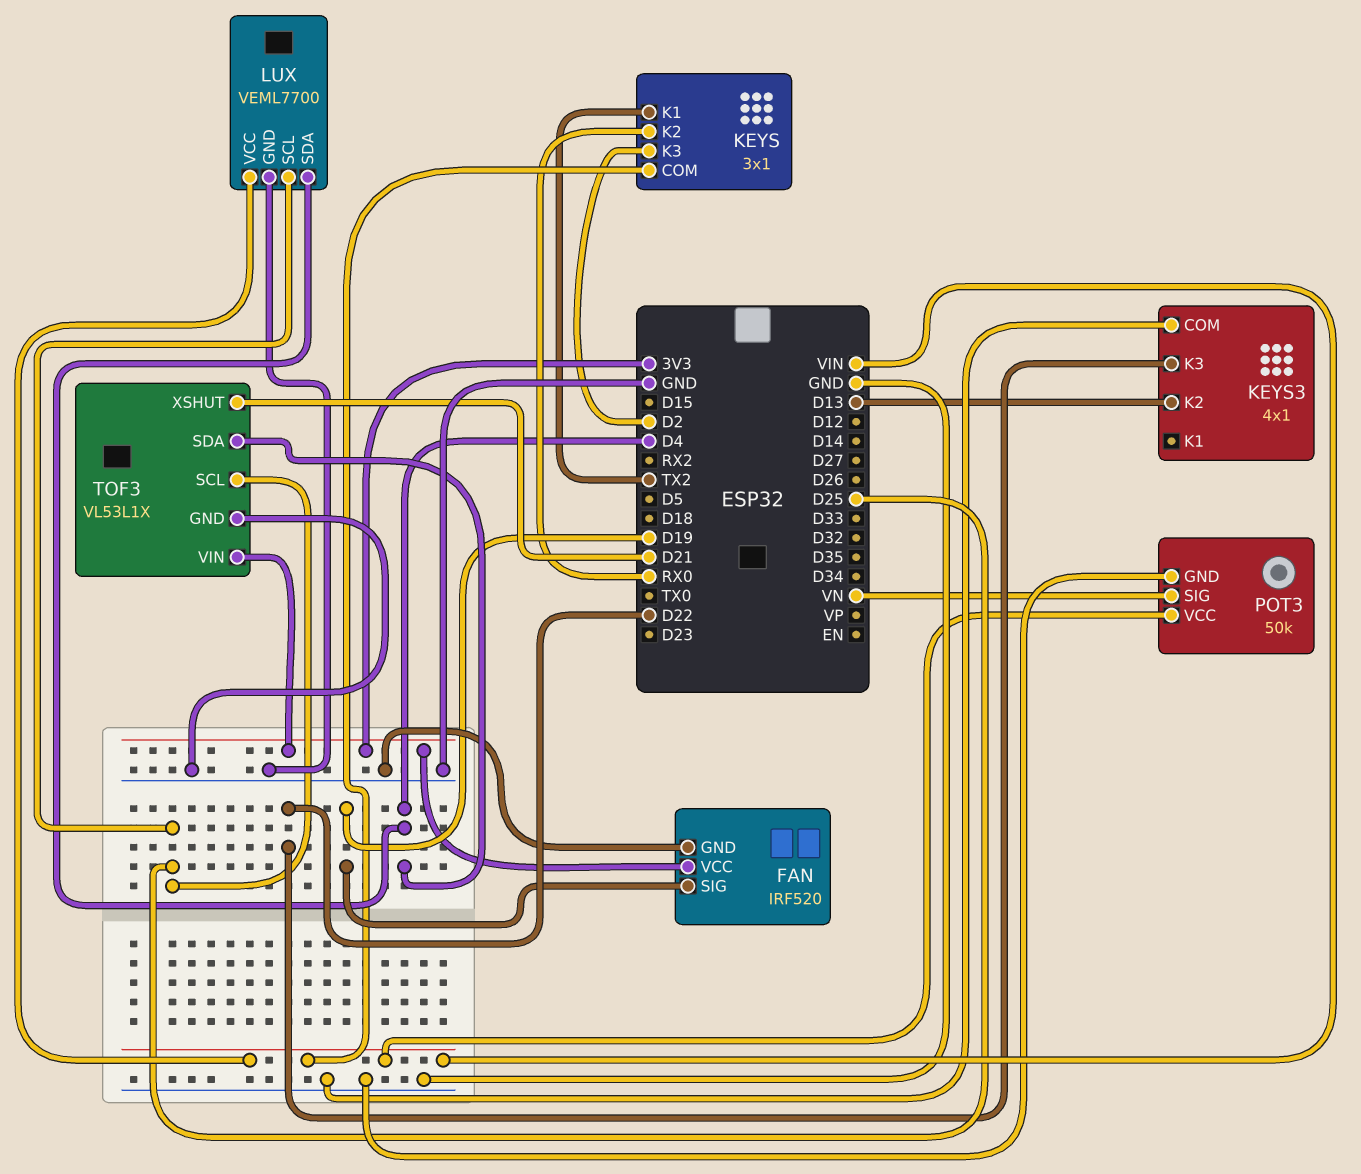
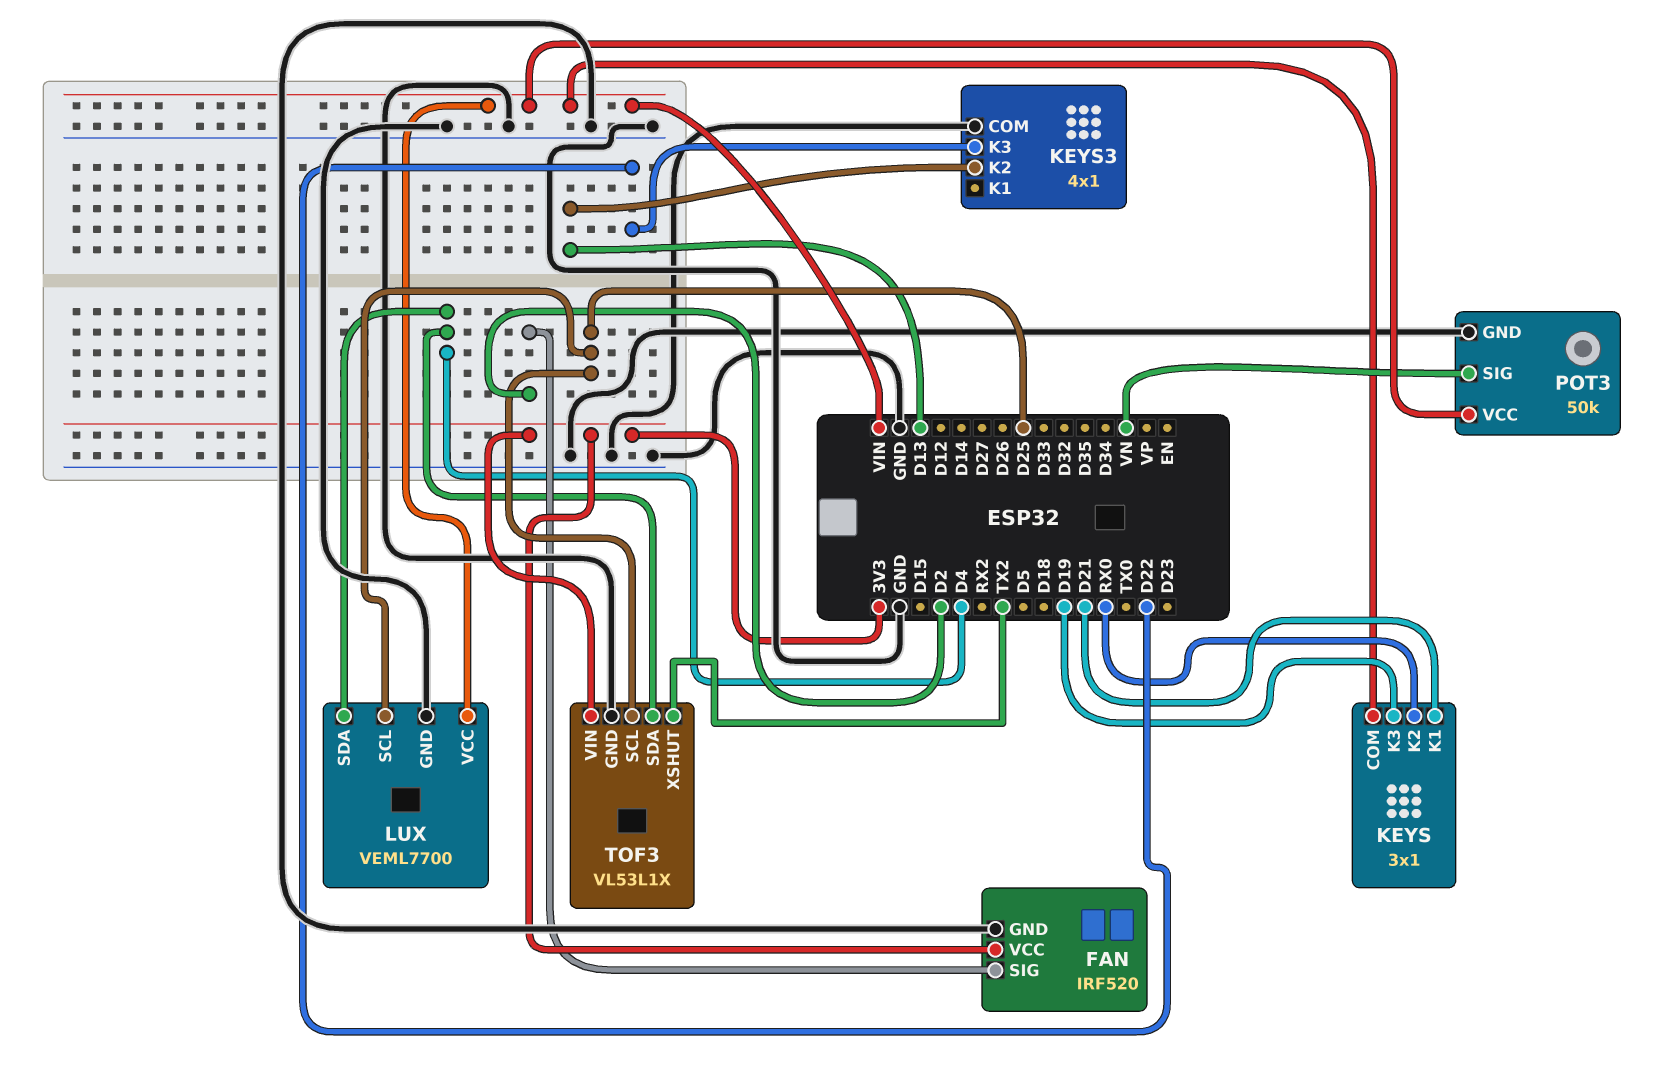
FAN pin SIG: D19 -> D2
KEYS pin K1: TX2 -> D21
KEYS pin K3: D2 -> D19
TOF3 pin XSHUT: D21 -> TX2

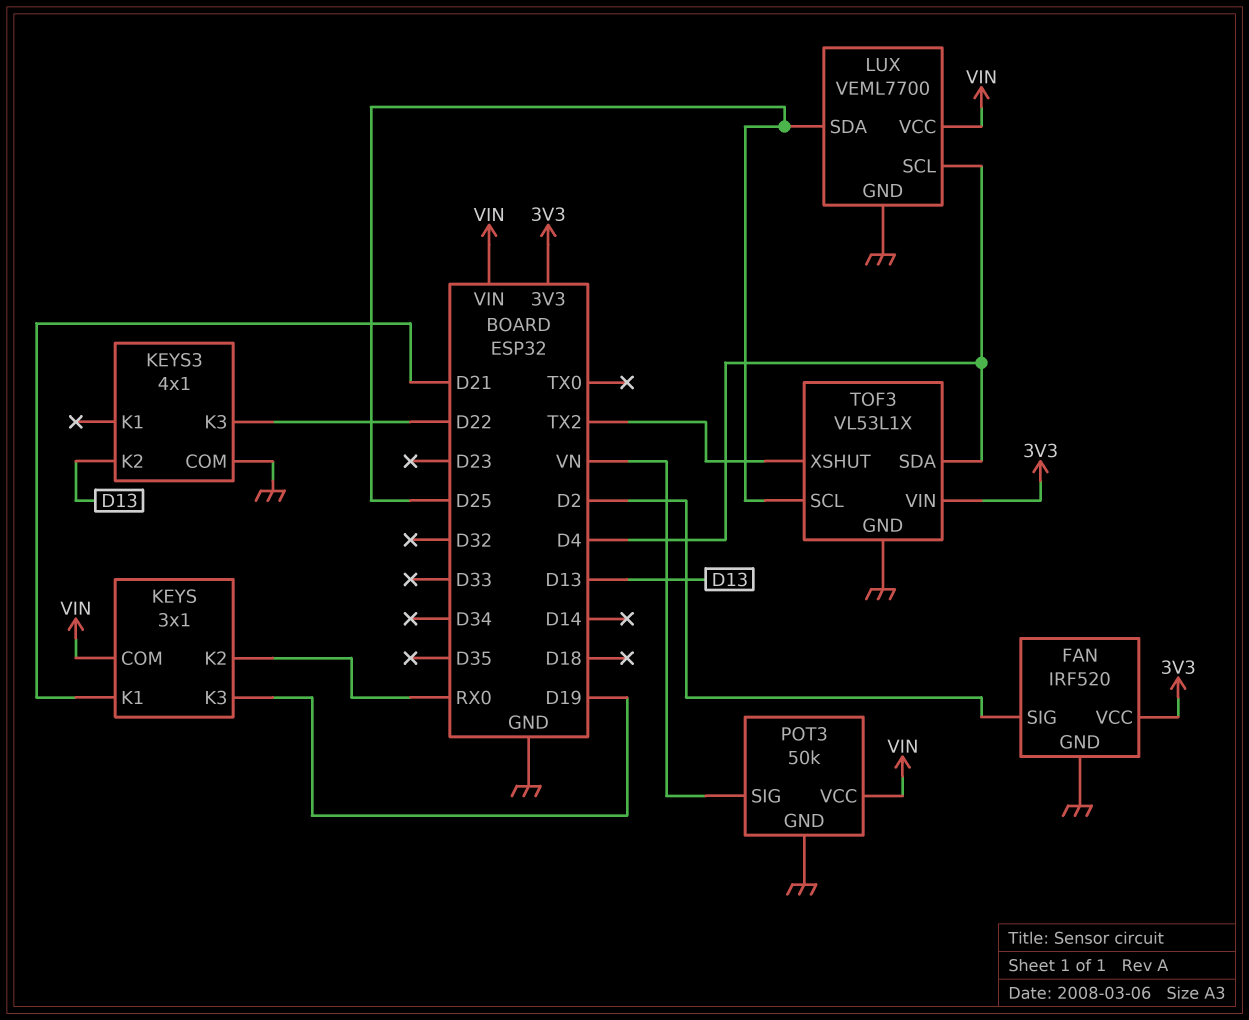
LUX pin SCL: D25 -> D4
LUX pin SDA: D4 -> D25

